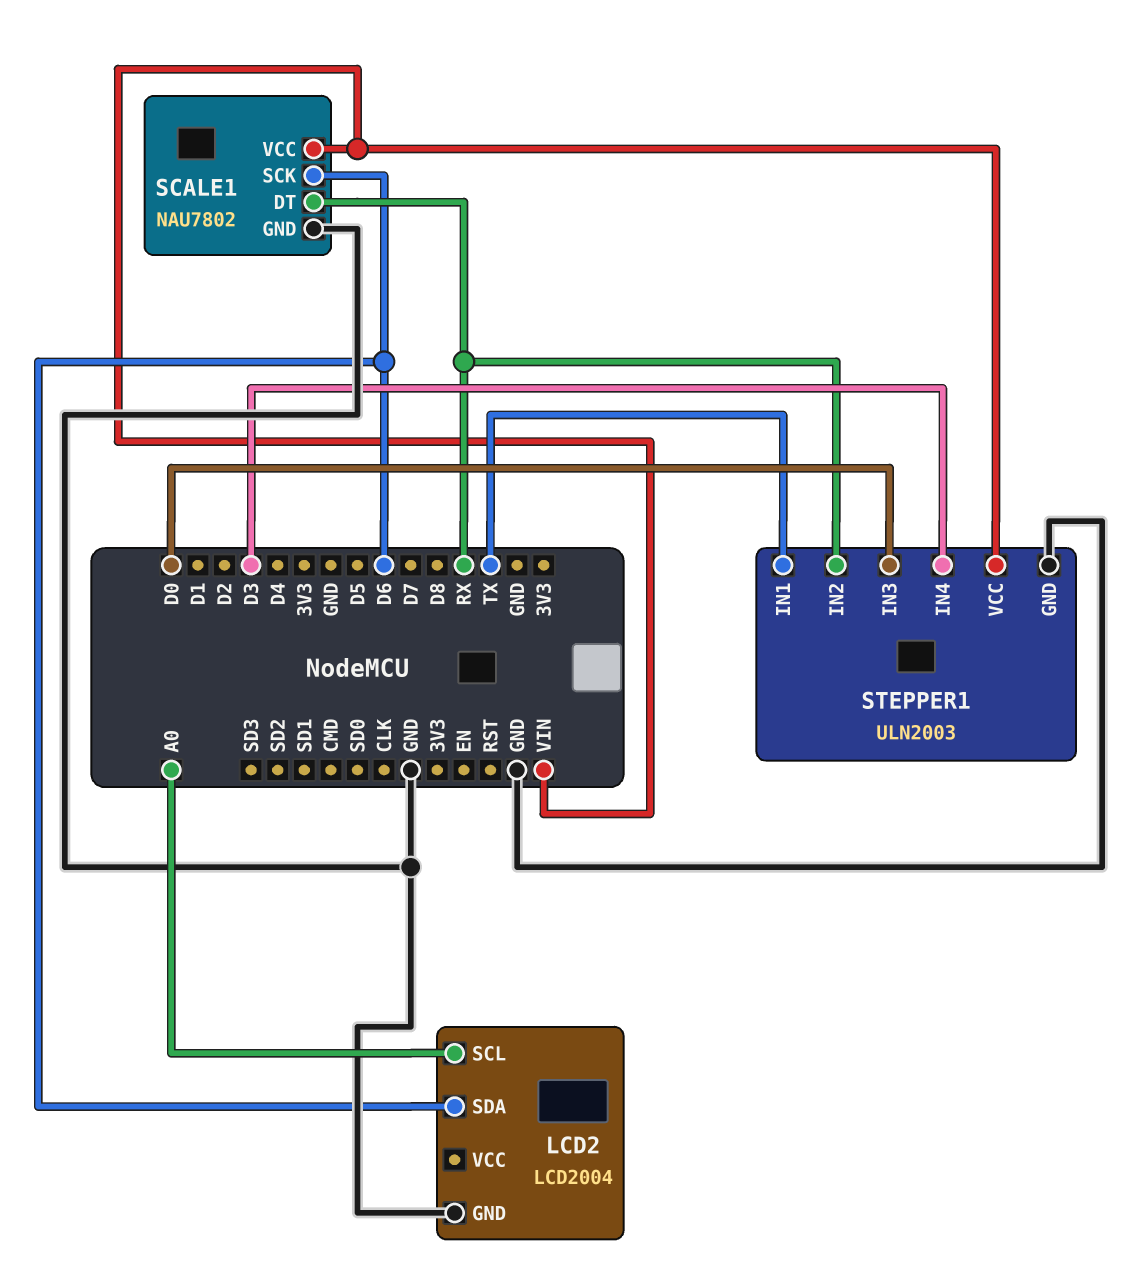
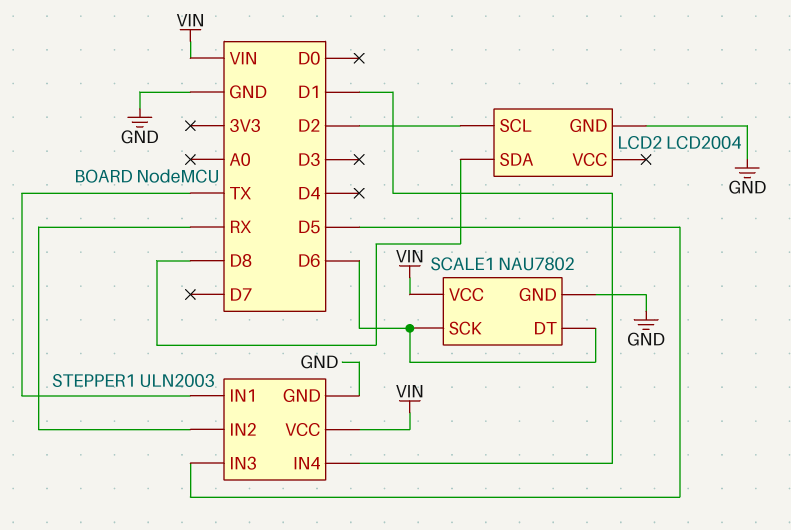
LCD2 pin SCL: A0 -> D2
LCD2 pin SDA: D6 -> D8
SCALE1 pin DT: RX -> D6
STEPPER1 pin IN3: D0 -> D5
STEPPER1 pin IN4: D3 -> D1

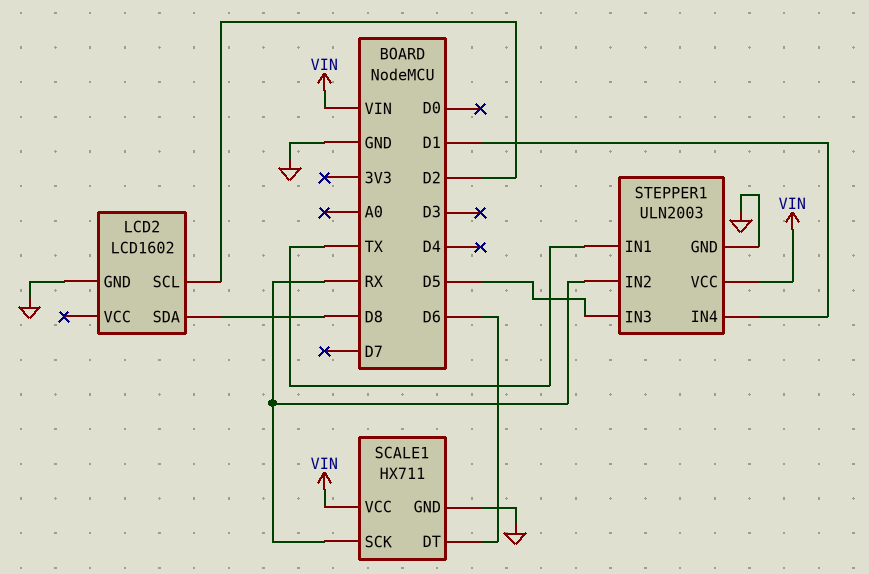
LCD2: LCD2004 -> LCD1602
SCALE1: NAU7802 -> HX711
SCALE1 pin SCK: D6 -> RX

